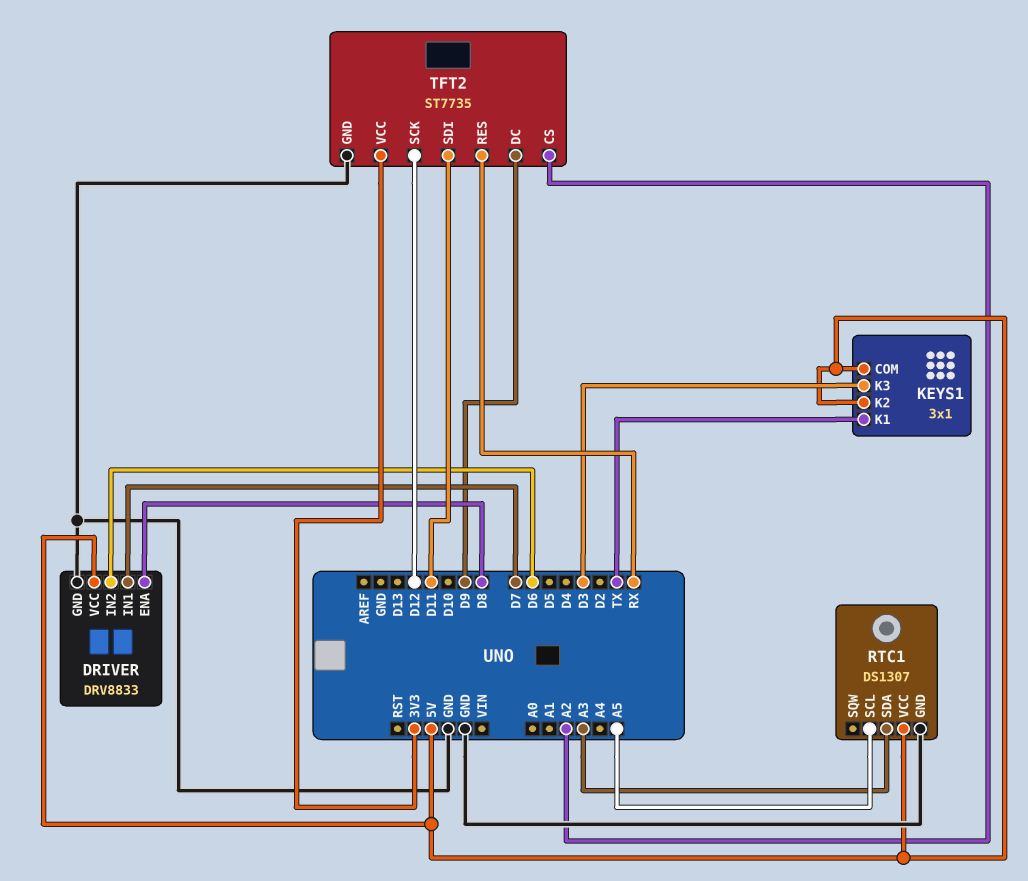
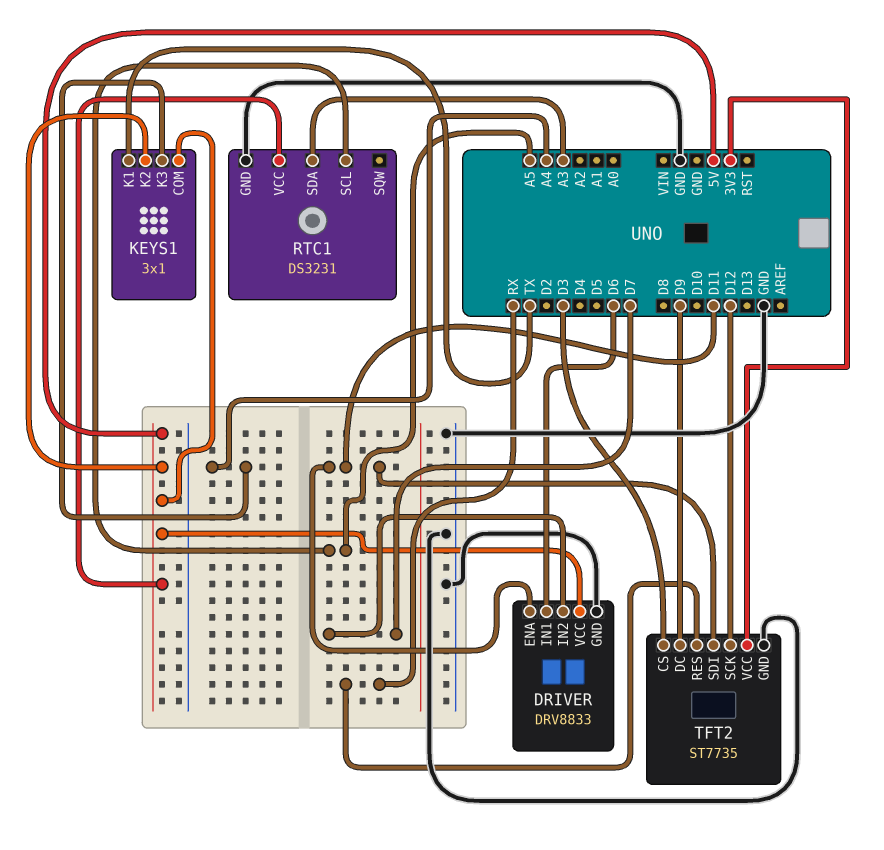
DRIVER pin ENA: D8 -> D11
DRIVER pin IN1: D7 -> D6
DRIVER pin IN2: D6 -> D7
KEYS1 pin K3: D3 -> A4
RTC1: DS1307 -> DS3231
TFT2 pin CS: A2 -> D3

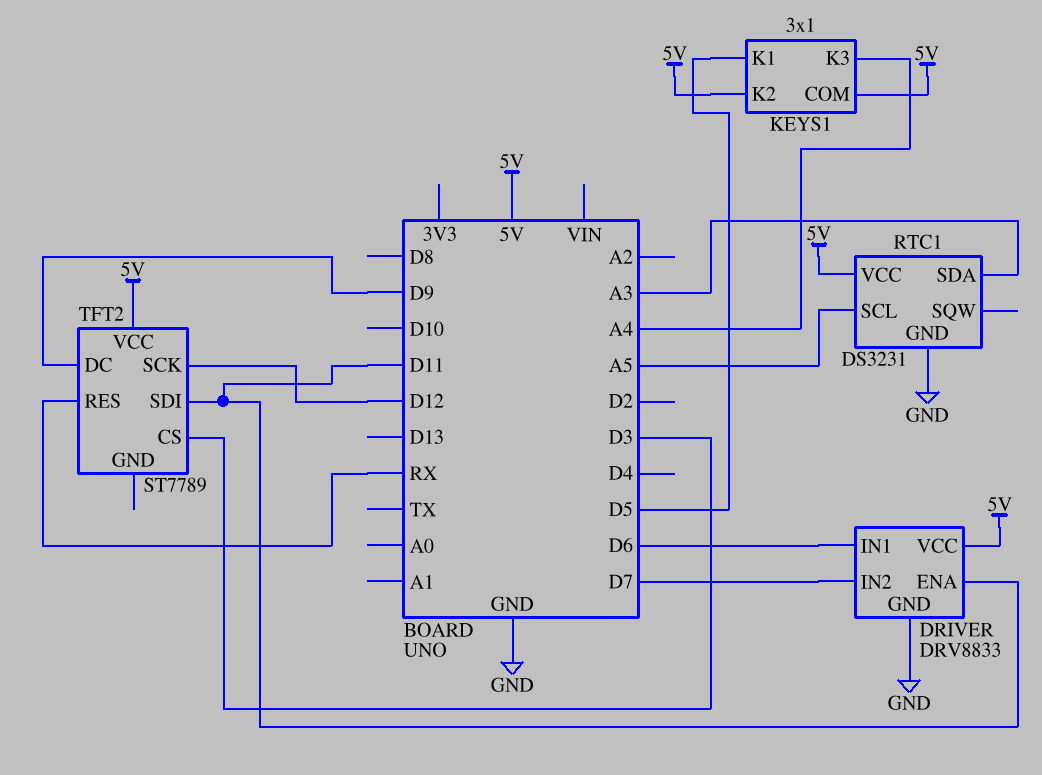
KEYS1 pin K1: TX -> D5
TFT2: ST7735 -> ST7789
TFT2 pin GND: GND -> none
TFT2 pin VCC: 3V3 -> 5V

